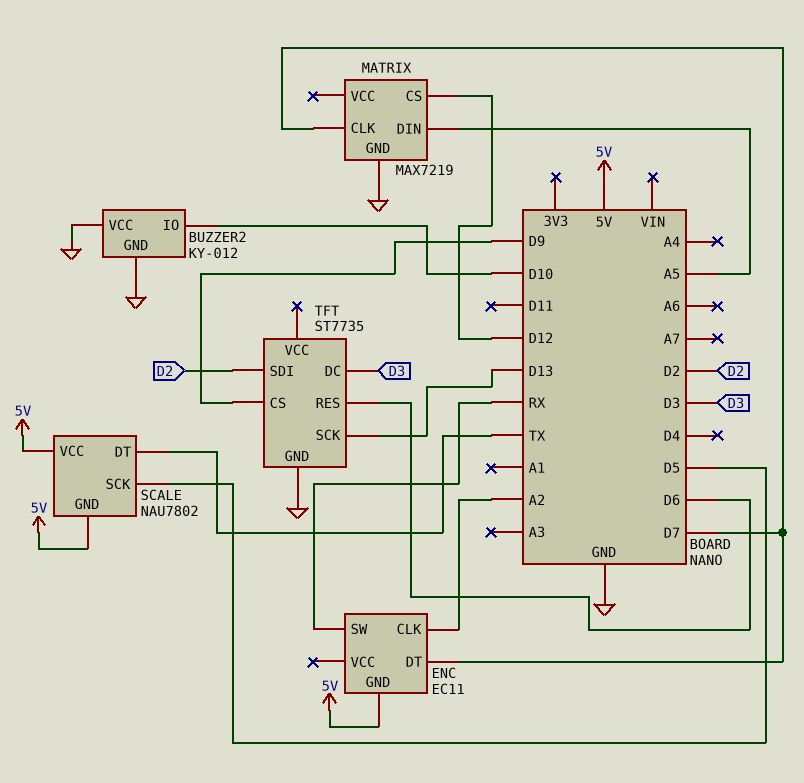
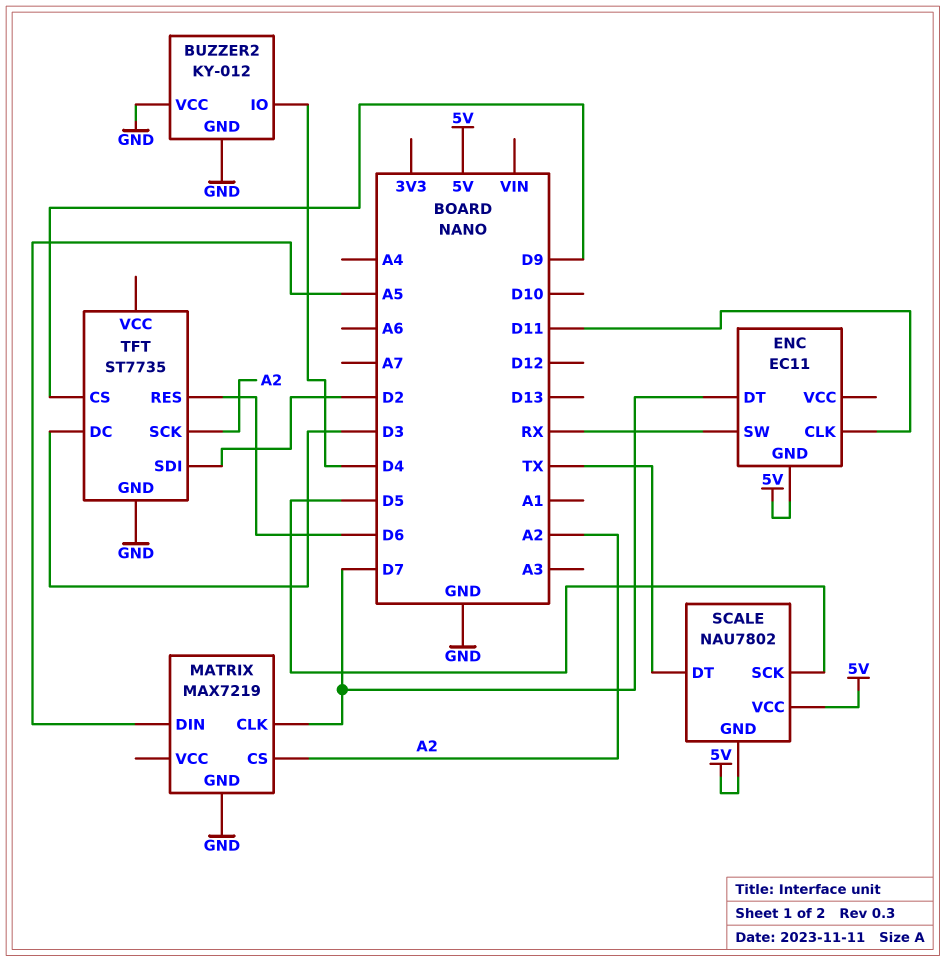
BUZZER2 pin IO: D10 -> D4
ENC pin CLK: A2 -> D11
MATRIX pin CS: D12 -> A2
TFT pin SCK: D13 -> A2

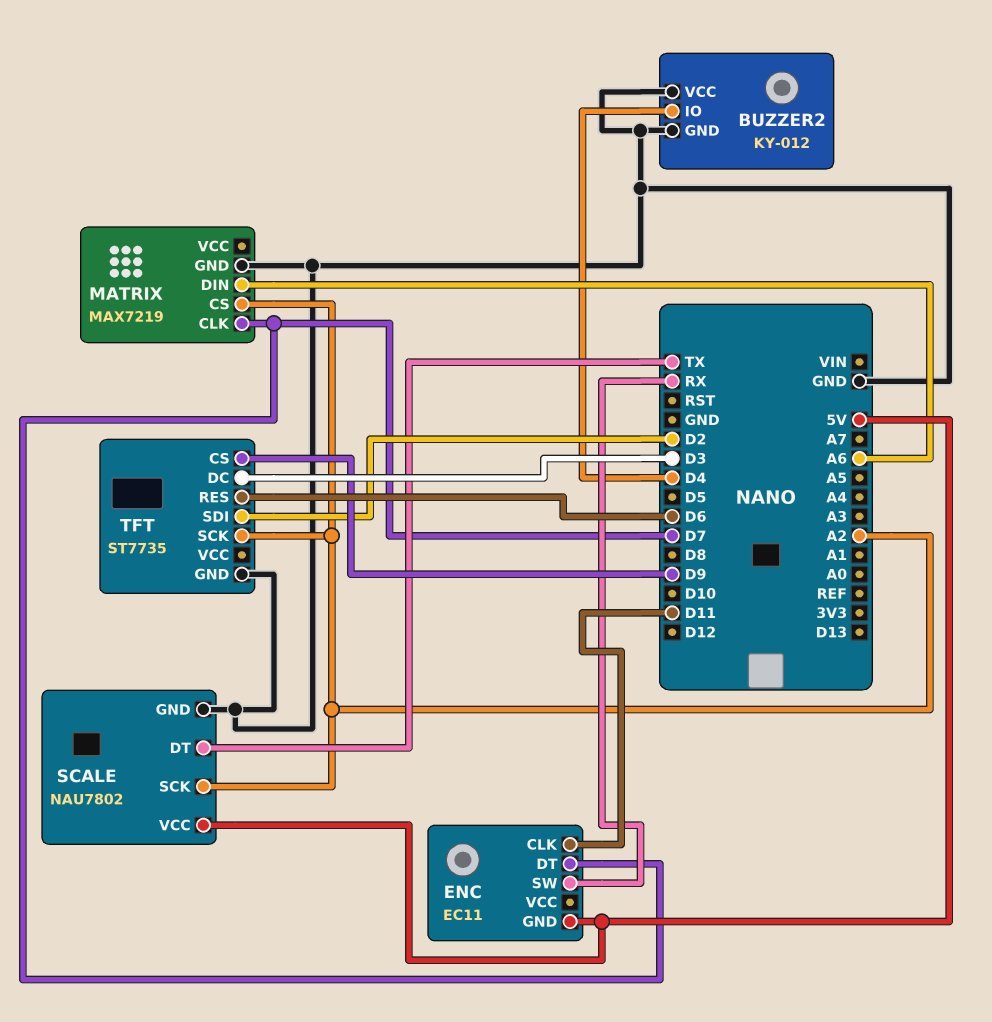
MATRIX pin DIN: A5 -> A6
SCALE pin GND: 5V -> GND
SCALE pin SCK: D5 -> A2

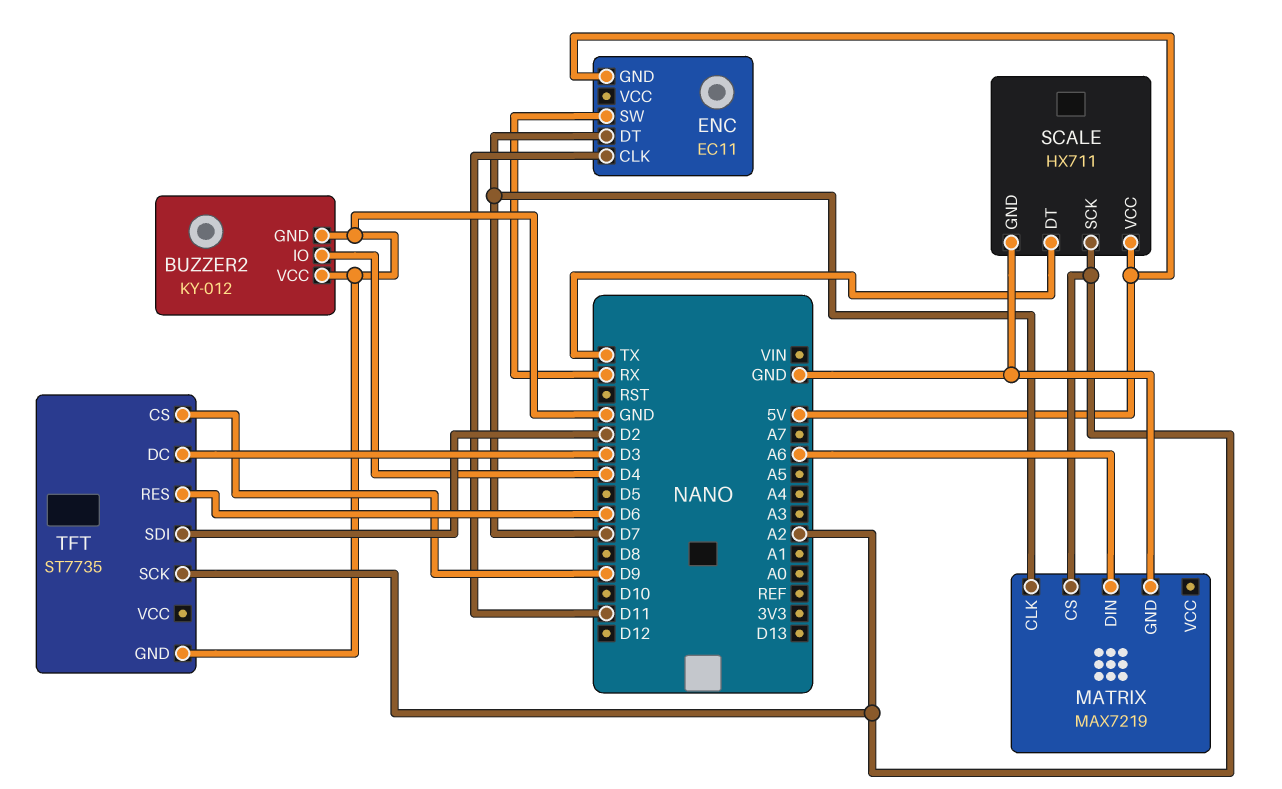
SCALE: NAU7802 -> HX711

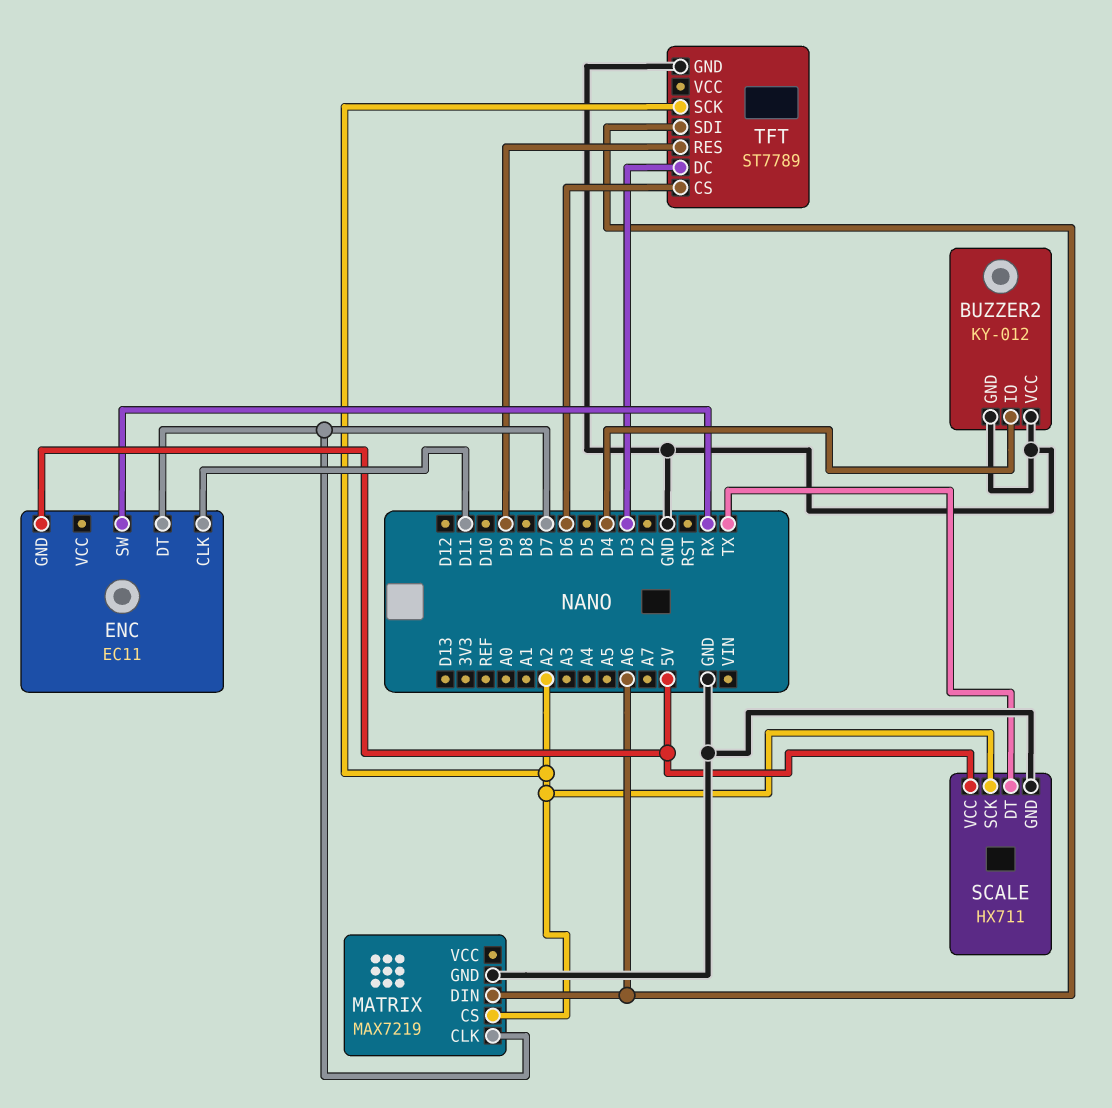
TFT: ST7735 -> ST7789
TFT pin CS: D9 -> D6
TFT pin RES: D6 -> D9
TFT pin SDI: D2 -> A6

